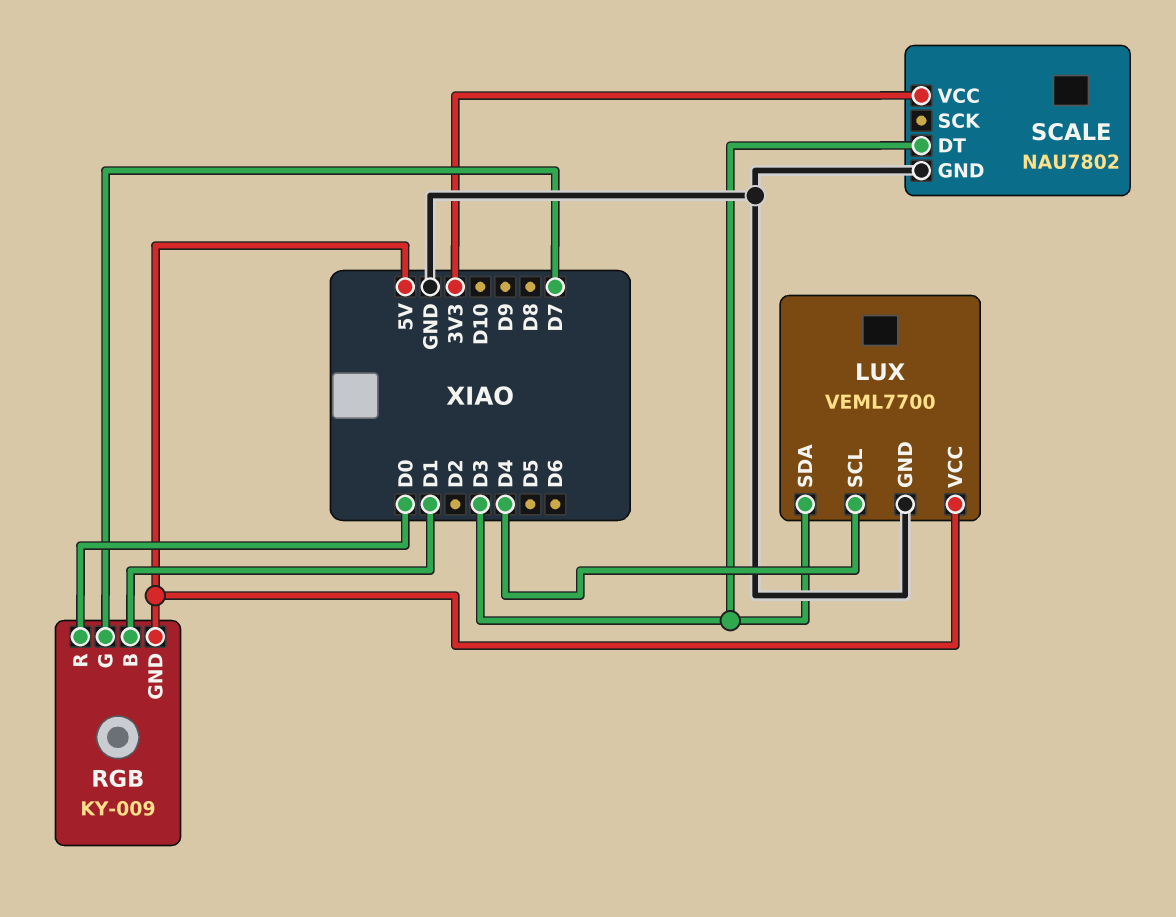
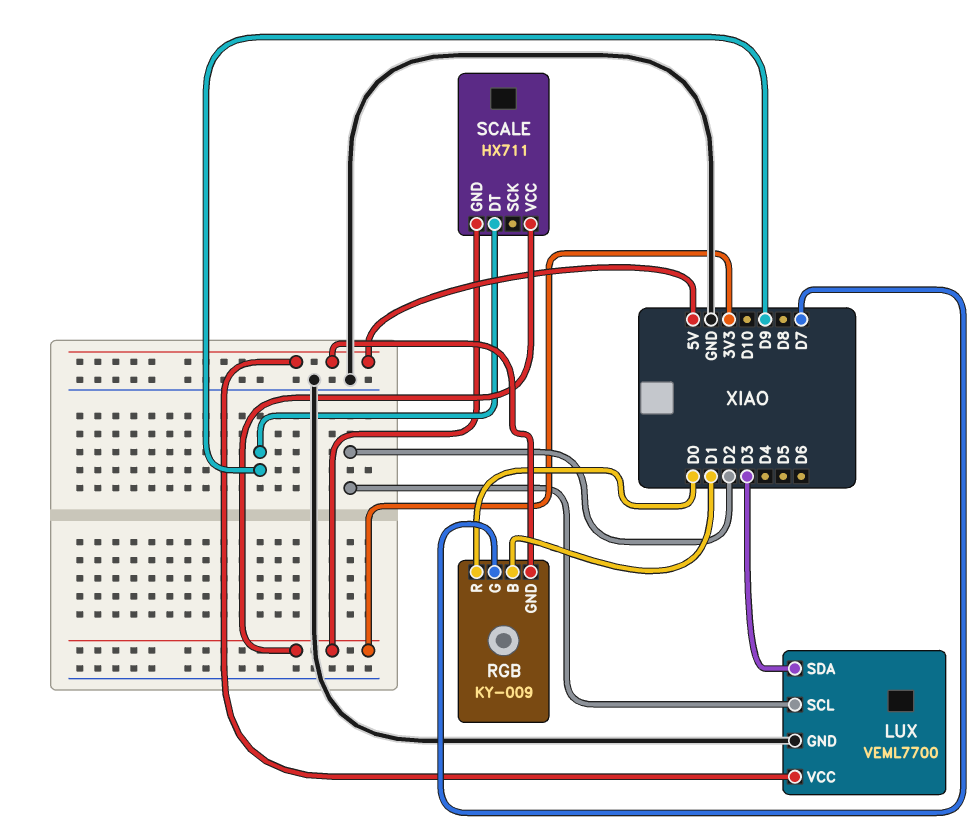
LUX pin SCL: D4 -> D2
SCALE: NAU7802 -> HX711
SCALE pin DT: D3 -> D9
SCALE pin GND: GND -> 3V3

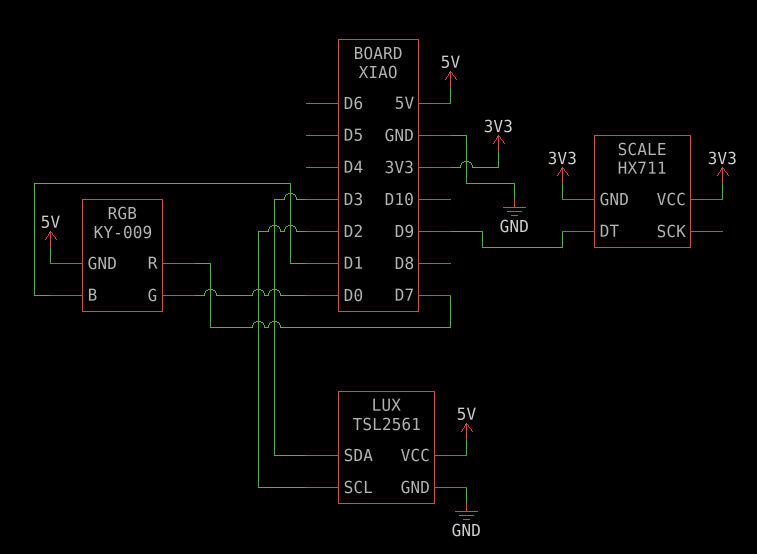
LUX: VEML7700 -> TSL2561
RGB pin G: D7 -> D0
RGB pin R: D0 -> D7

